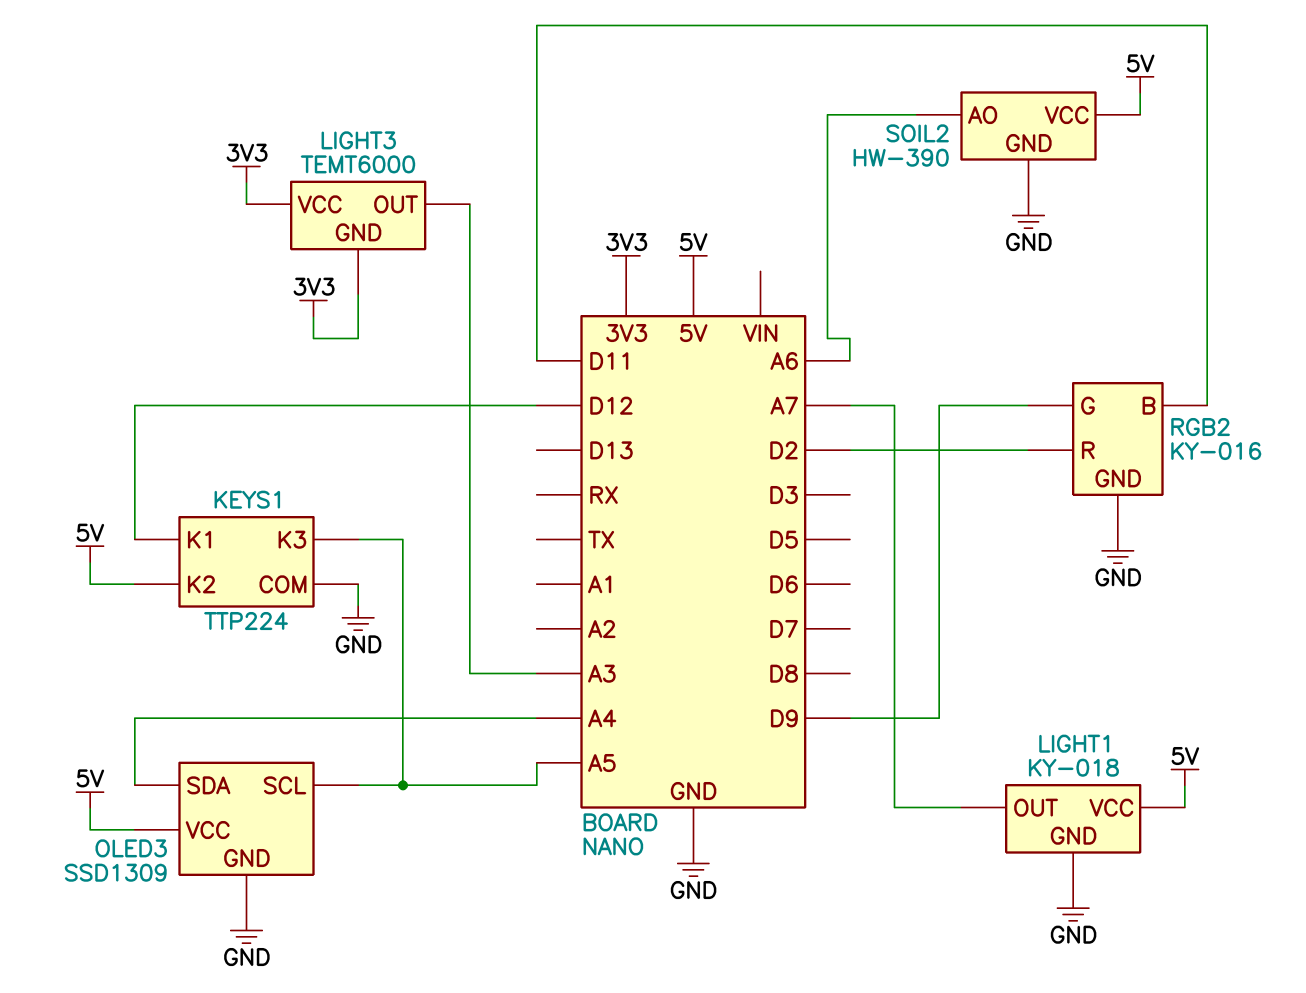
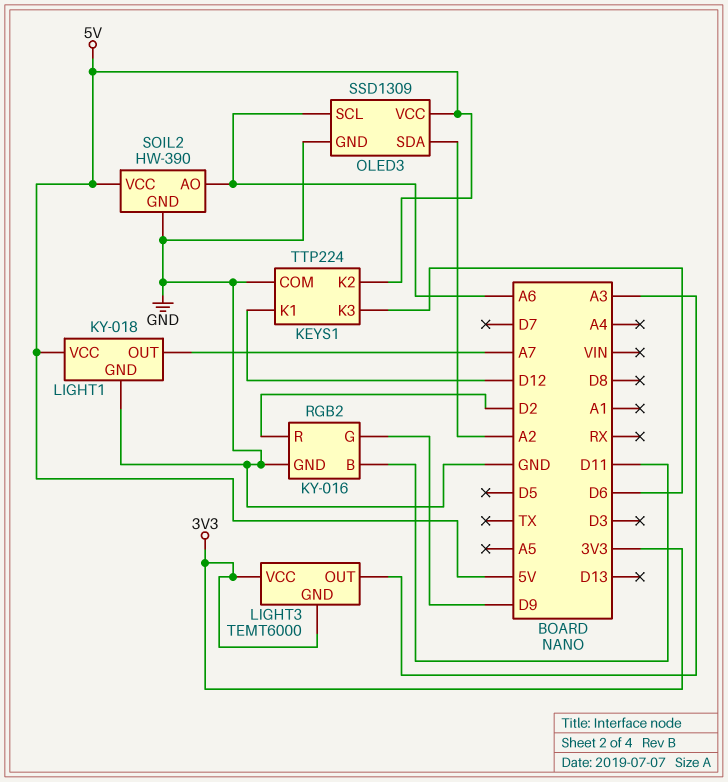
KEYS1 pin K3: A5 -> D6
OLED3 pin SCL: A5 -> A6
OLED3 pin SDA: A4 -> A2

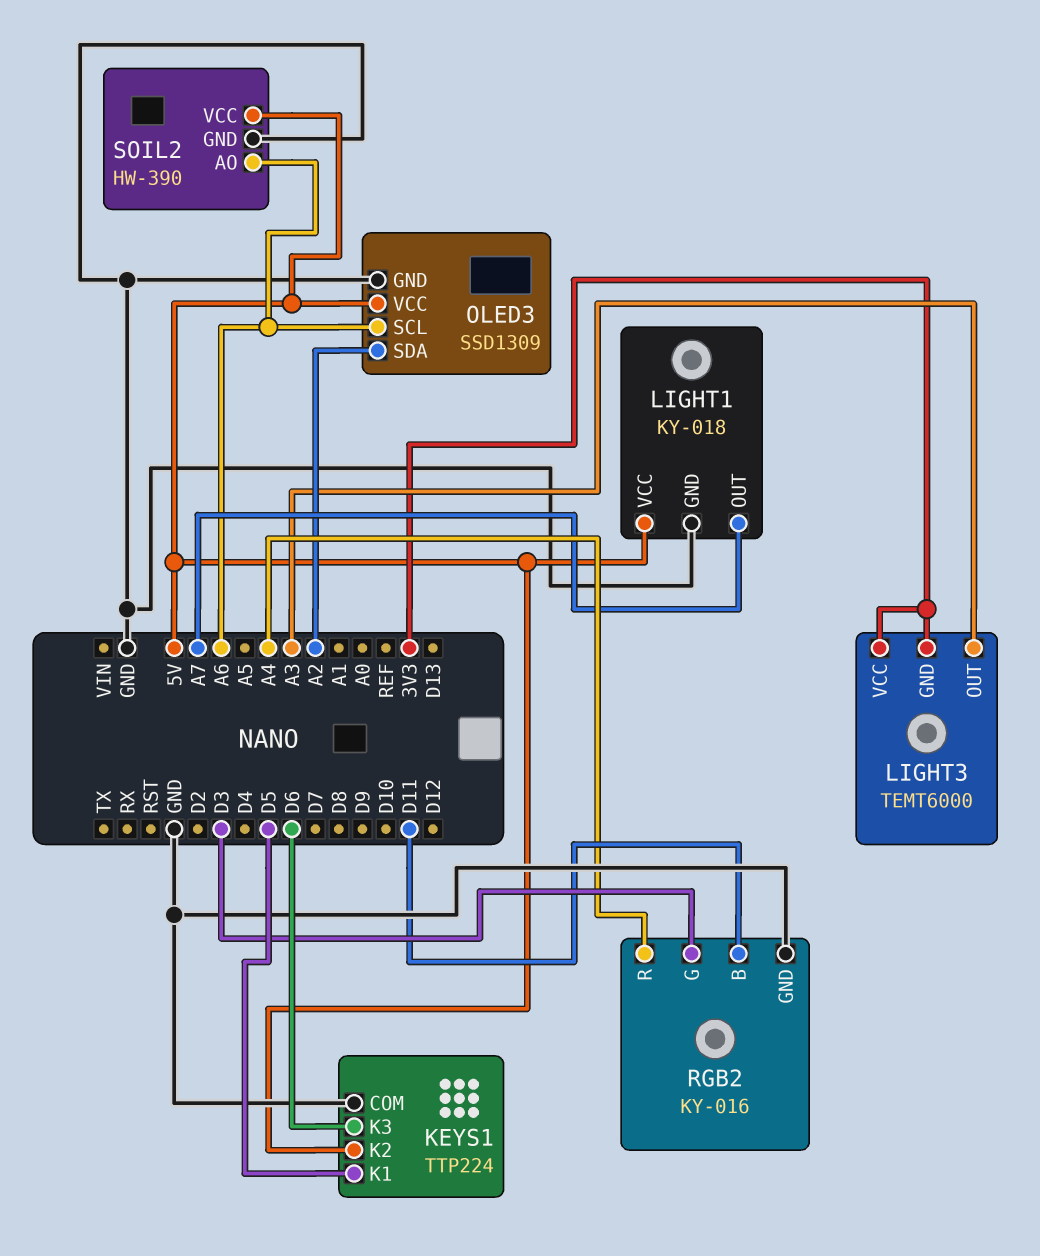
KEYS1 pin K1: D12 -> D5
RGB2 pin G: D9 -> D3
RGB2 pin R: D2 -> A4

